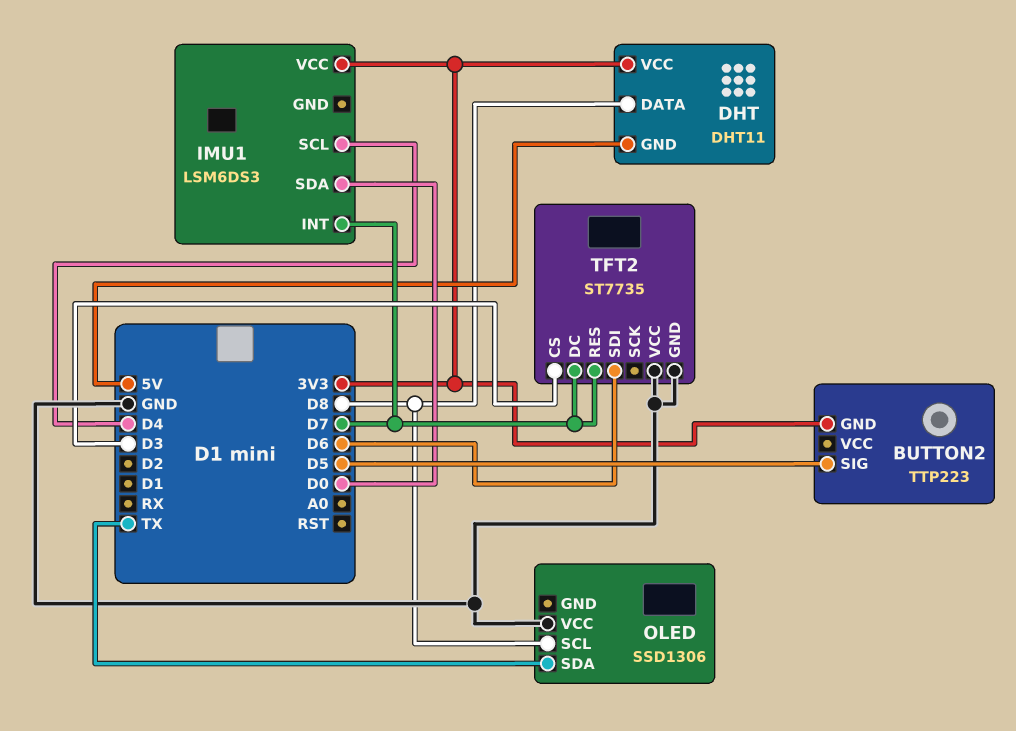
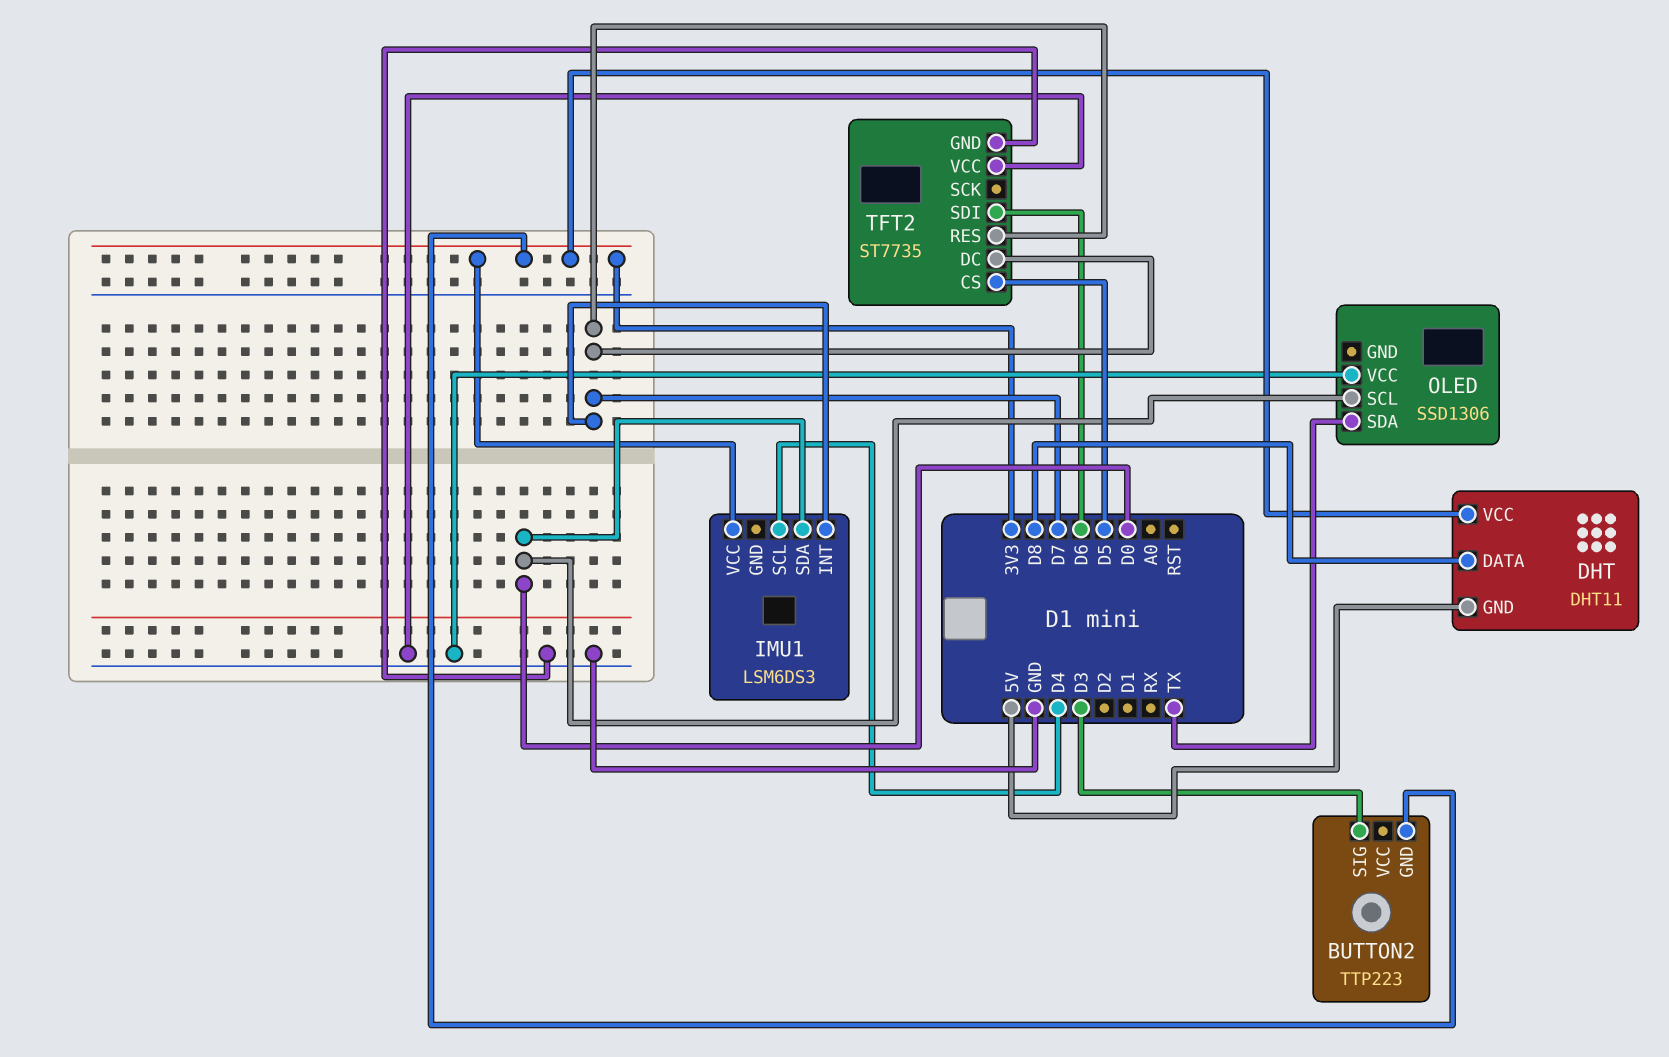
BUTTON2 pin SIG: D5 -> D3
OLED pin SCL: D8 -> D0
TFT2 pin CS: D3 -> D5

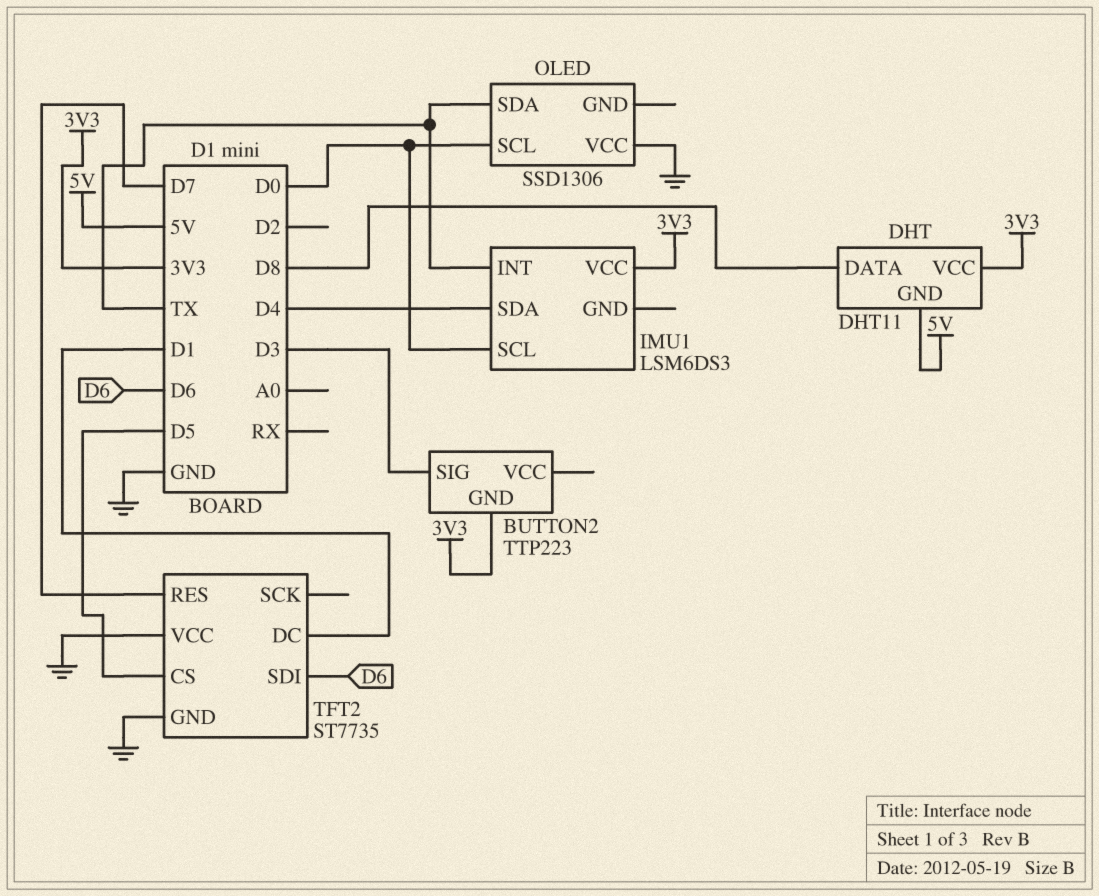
IMU1 pin INT: D7 -> TX
IMU1 pin SCL: D4 -> D0
IMU1 pin SDA: D0 -> D4
TFT2 pin DC: D7 -> D1

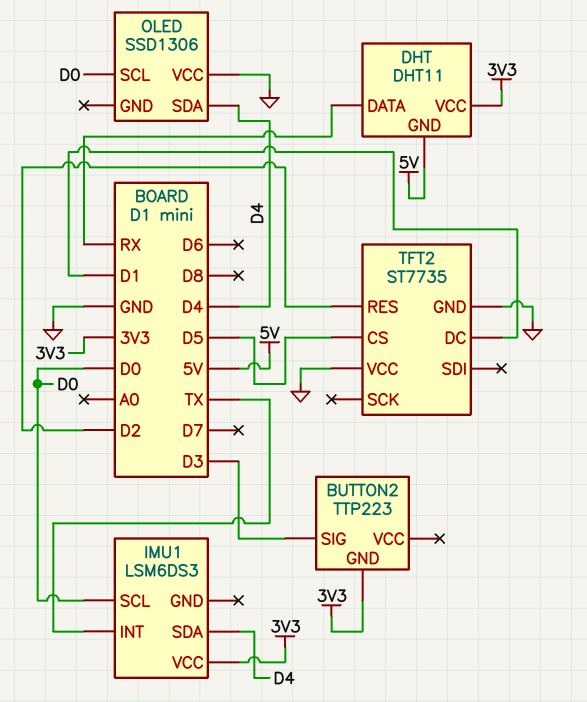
DHT pin DATA: D8 -> RX
OLED pin SDA: TX -> D4
TFT2 pin RES: D7 -> D2
TFT2 pin SDI: D6 -> none

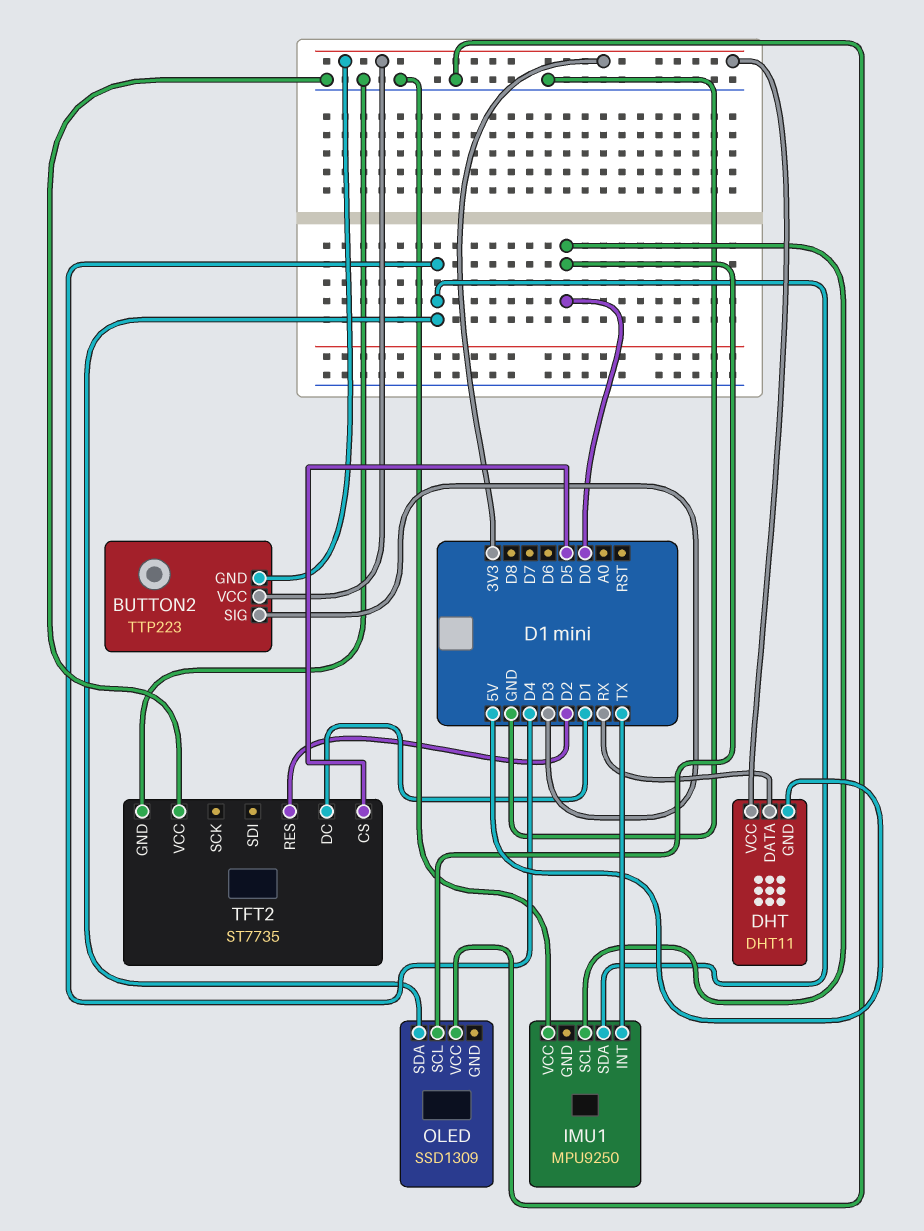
BUTTON2 pin VCC: none -> 3V3
IMU1: LSM6DS3 -> MPU9250
IMU1 pin VCC: 3V3 -> GND
OLED: SSD1306 -> SSD1309

